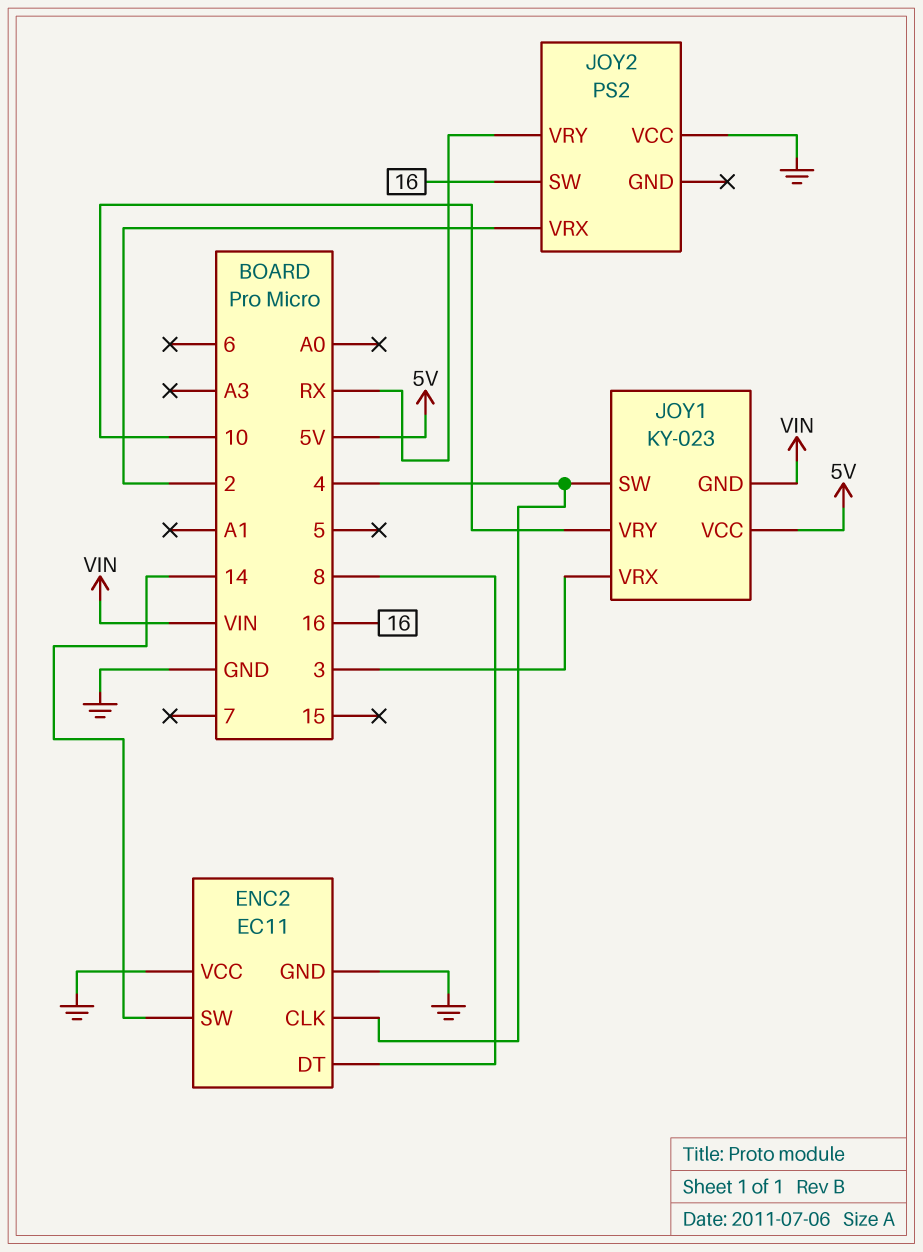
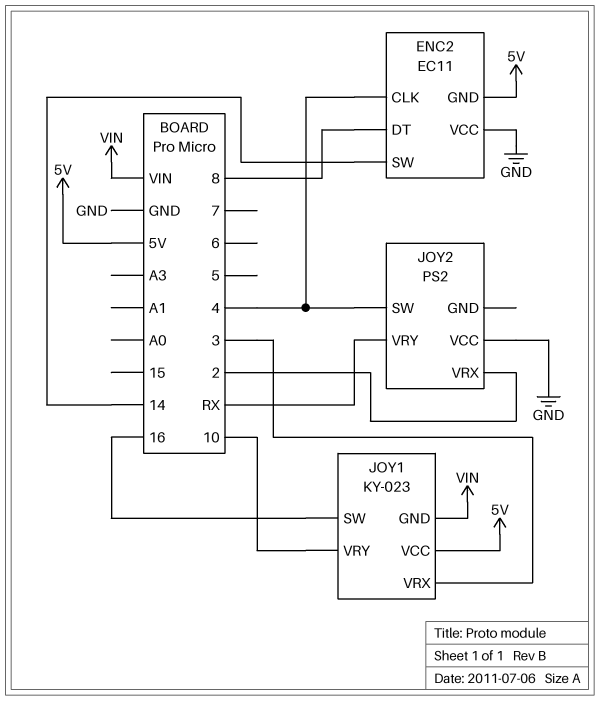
ENC2 pin GND: GND -> 5V
JOY1 pin SW: 4 -> 16
JOY2 pin SW: 16 -> 4

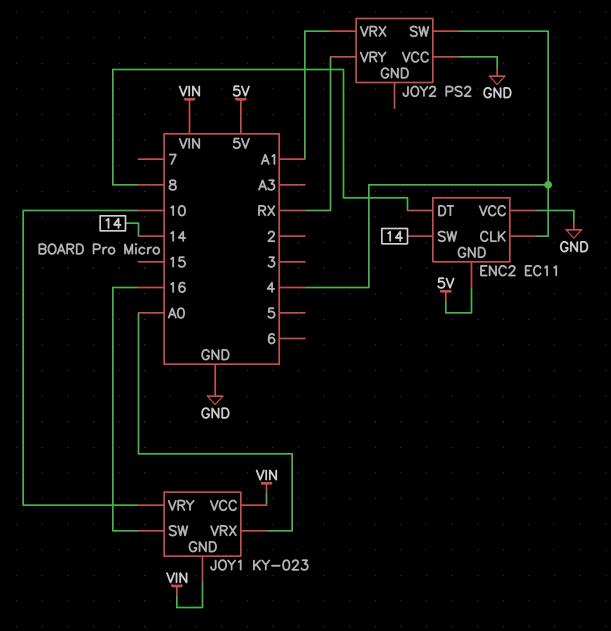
JOY1 pin VCC: 5V -> VIN
JOY1 pin VRX: 3 -> A0
JOY2 pin VRX: 2 -> A1

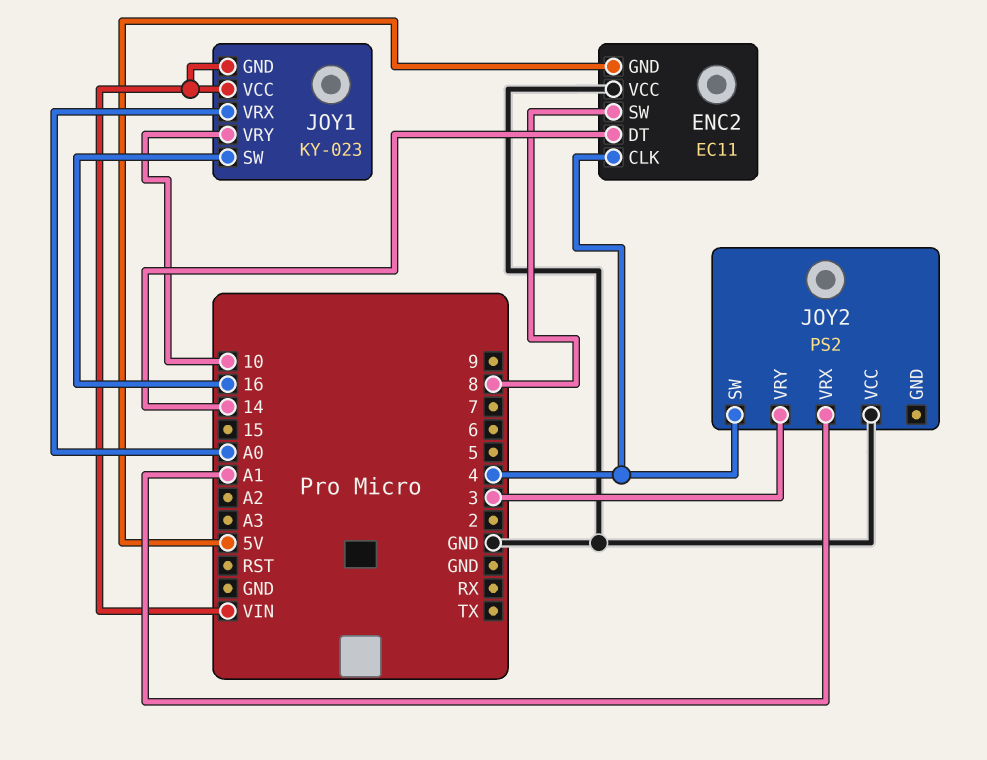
ENC2 pin DT: 8 -> 14
ENC2 pin SW: 14 -> 8
JOY2 pin VRY: RX -> 3

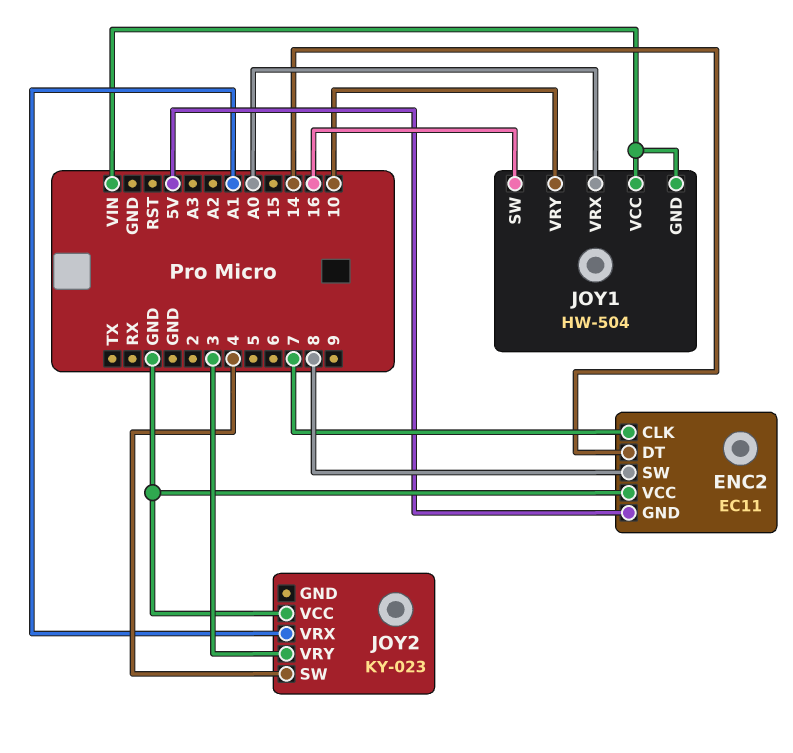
ENC2 pin CLK: 4 -> 7
JOY1: KY-023 -> HW-504
JOY2: PS2 -> KY-023

